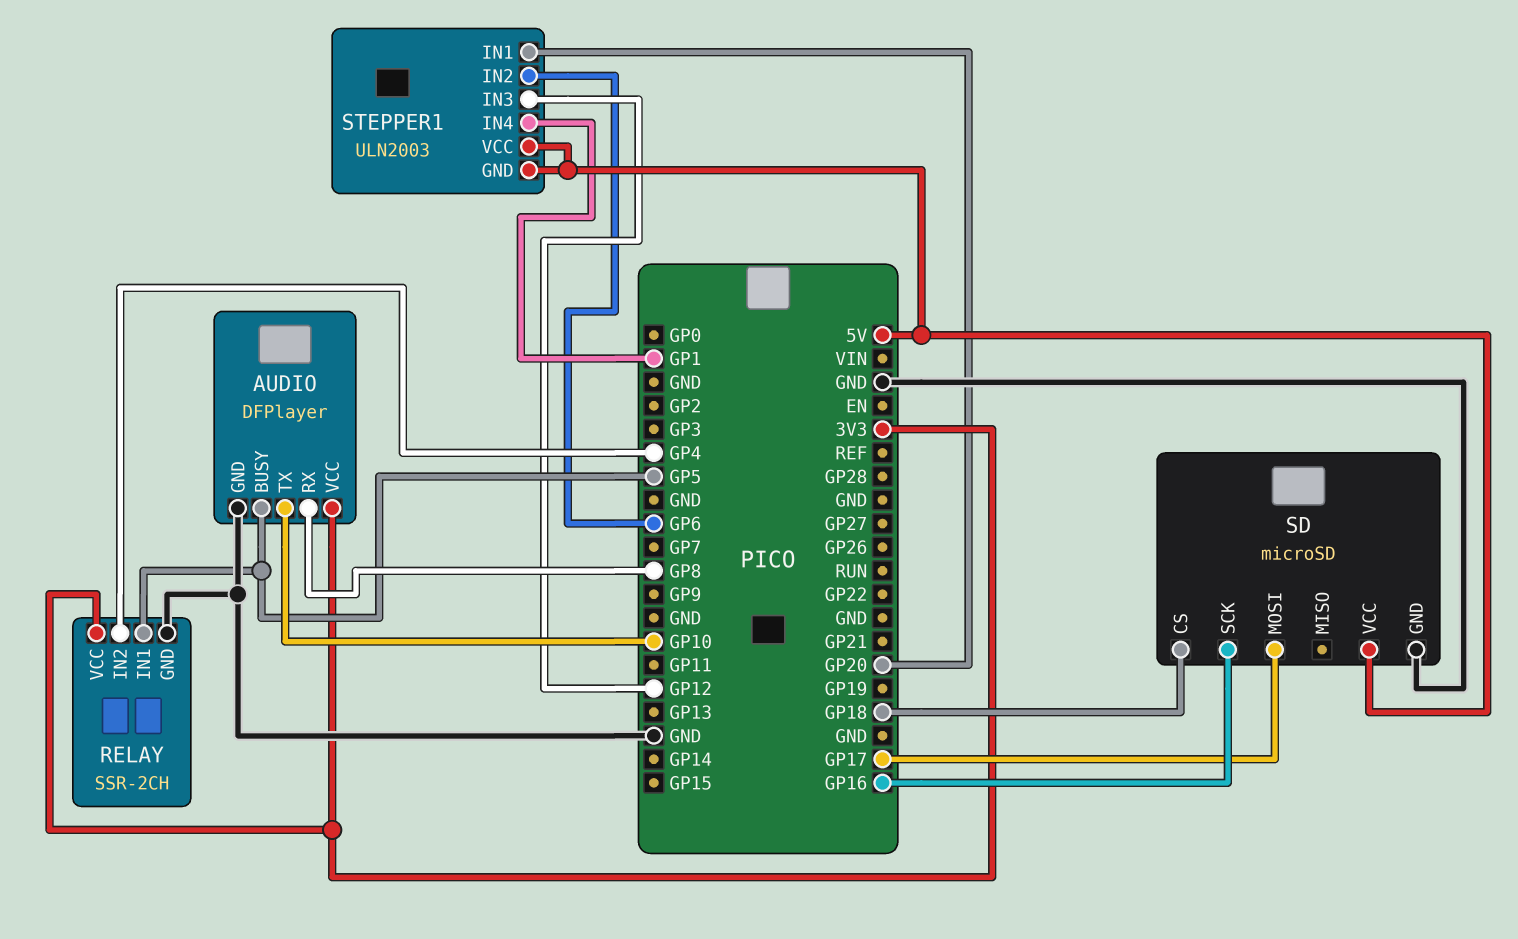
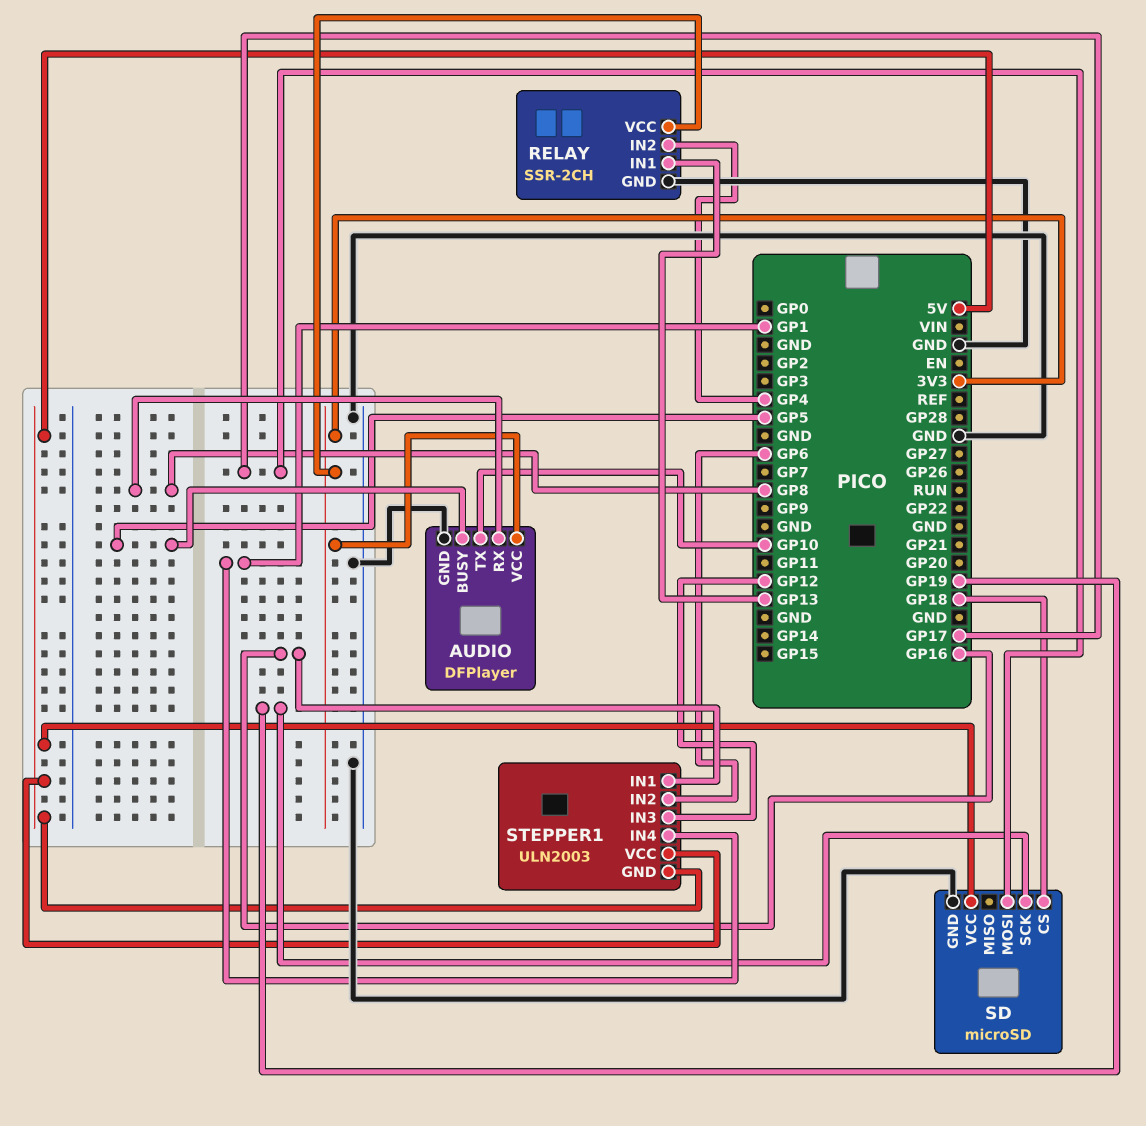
RELAY pin IN1: GP5 -> GP13
SD pin SCK: GP16 -> GP19
STEPPER1 pin IN1: GP20 -> GP16

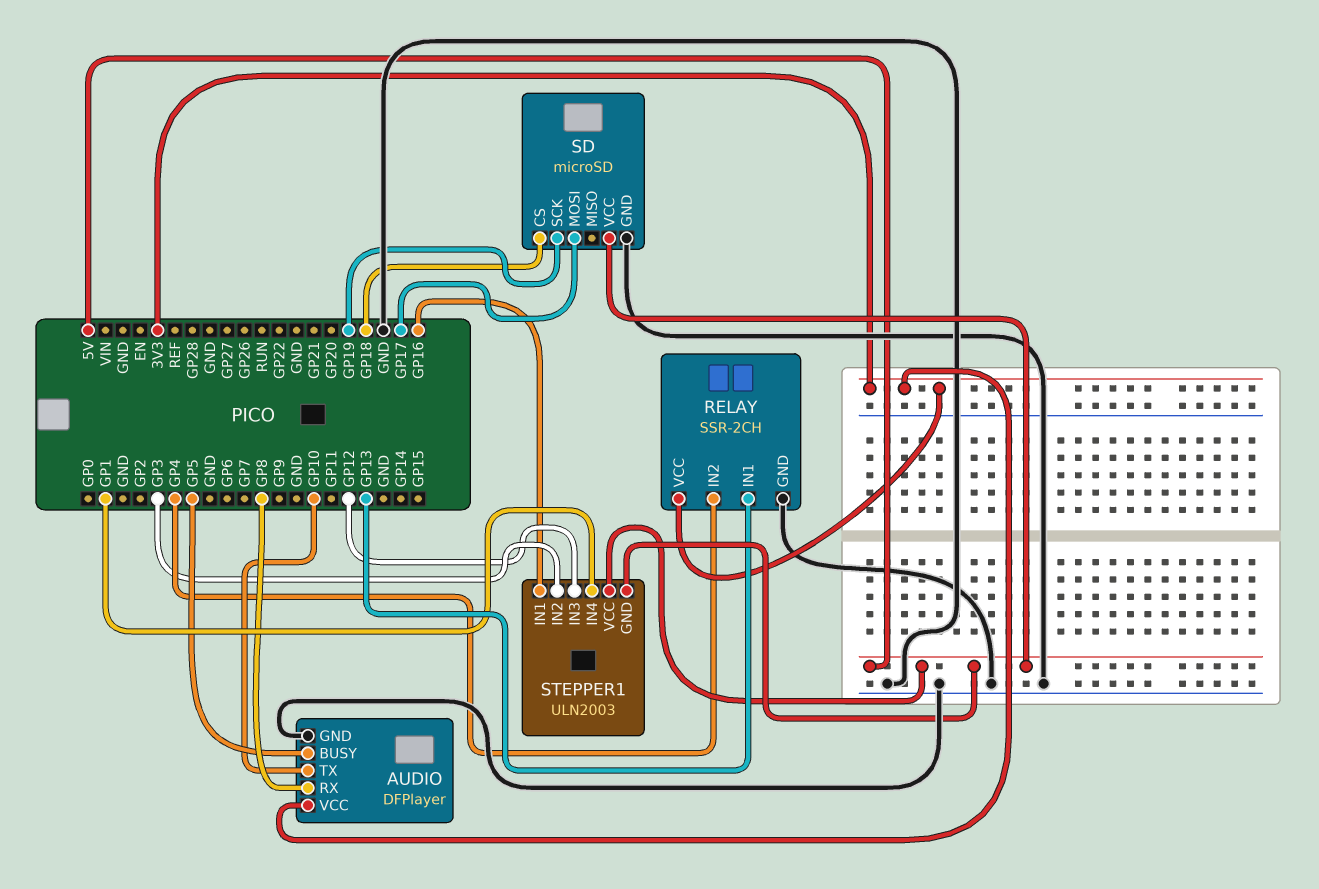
STEPPER1 pin IN2: GP6 -> GP3

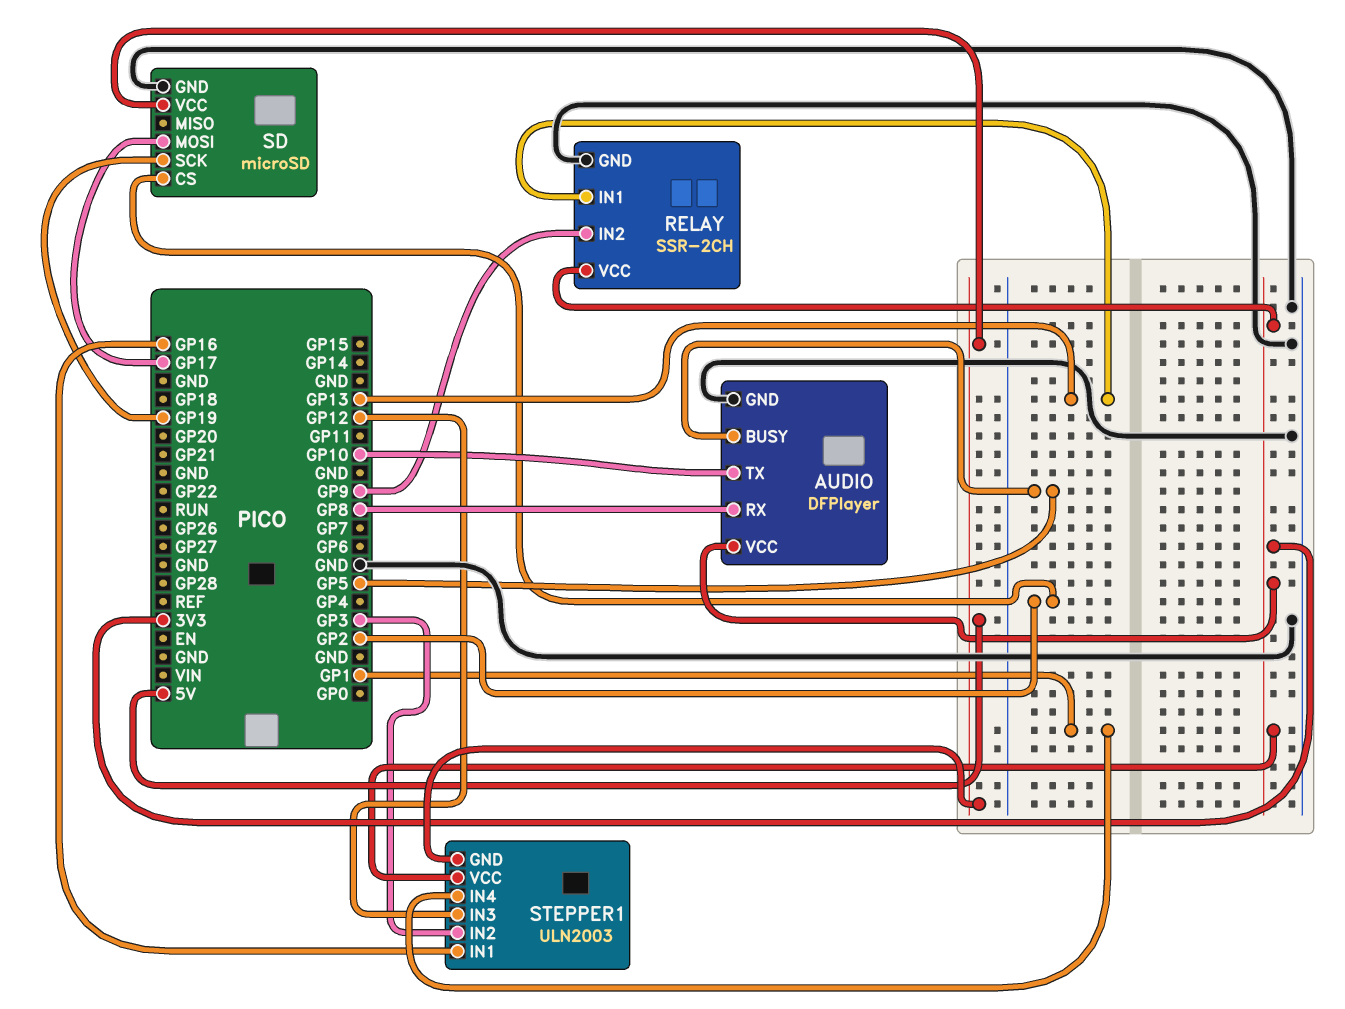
RELAY pin IN2: GP4 -> GP9
SD pin CS: GP18 -> GP2
STEPPER1 pin VCC: 5V -> 3V3

